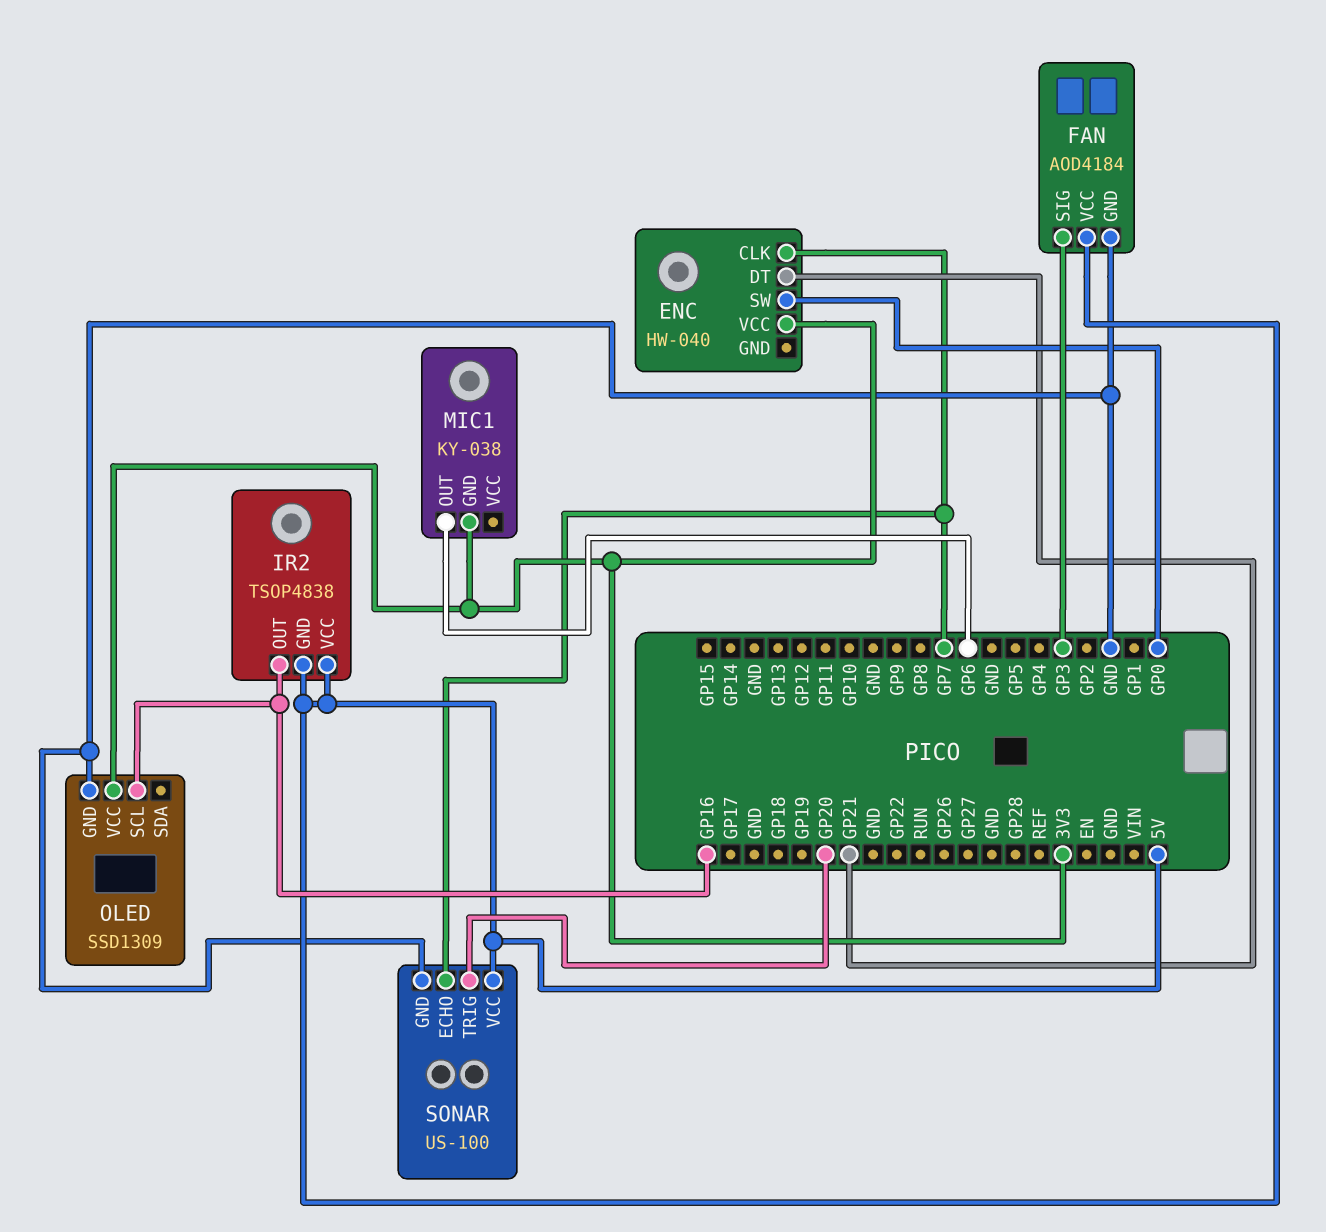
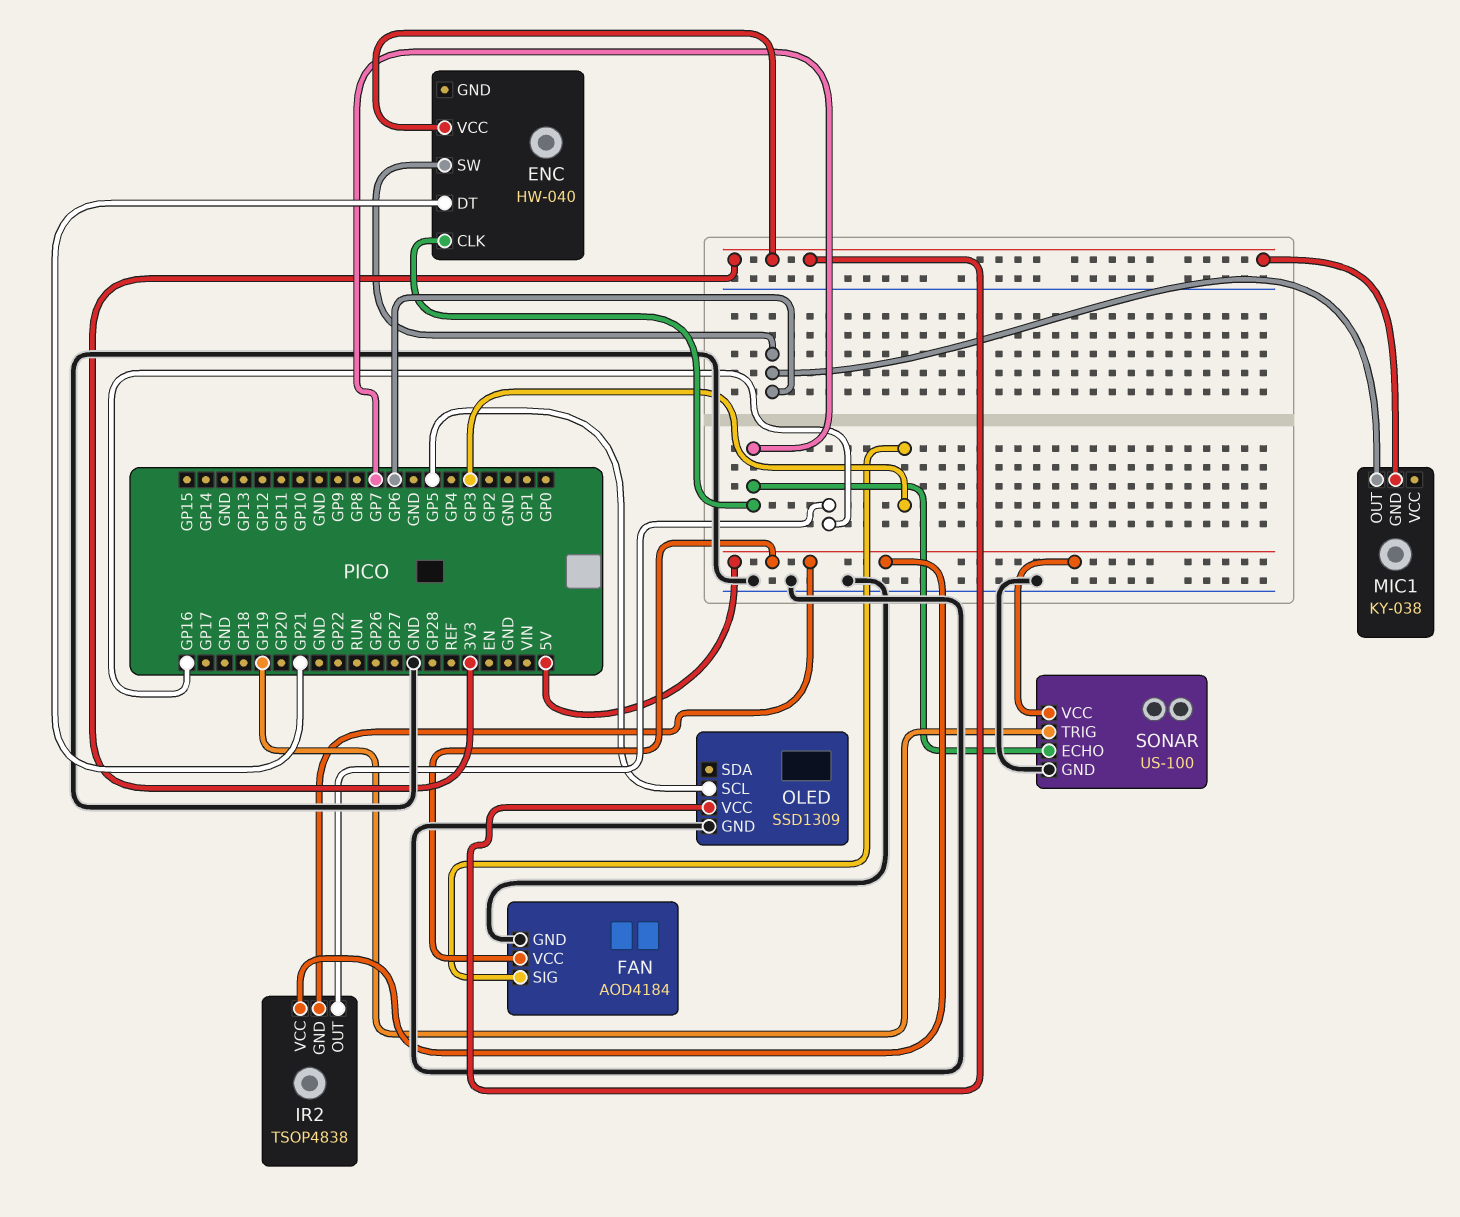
ENC pin SW: GP0 -> GP6
OLED pin SCL: GP16 -> GP5
SONAR pin TRIG: GP20 -> GP19

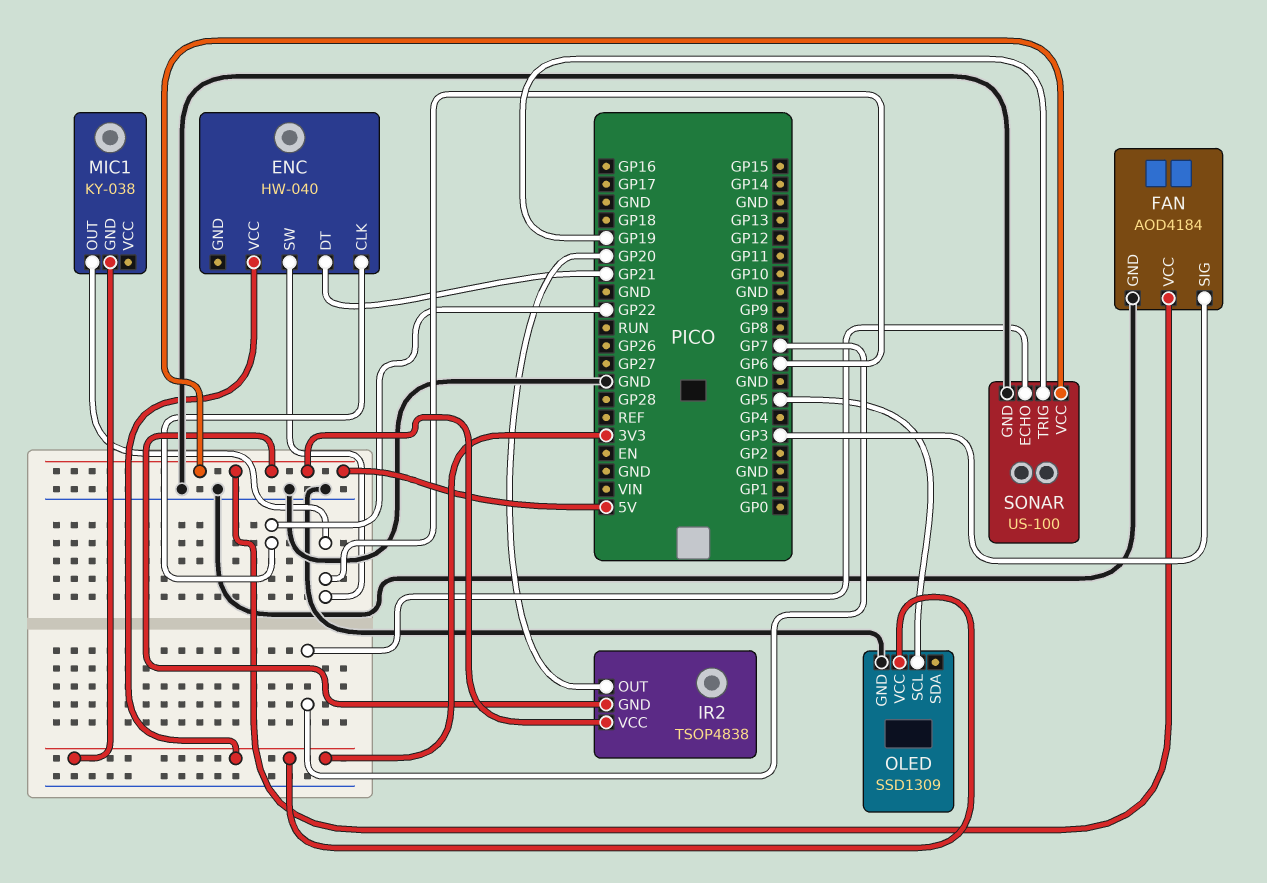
ENC pin CLK: GP7 -> GP22
IR2 pin OUT: GP16 -> GP20

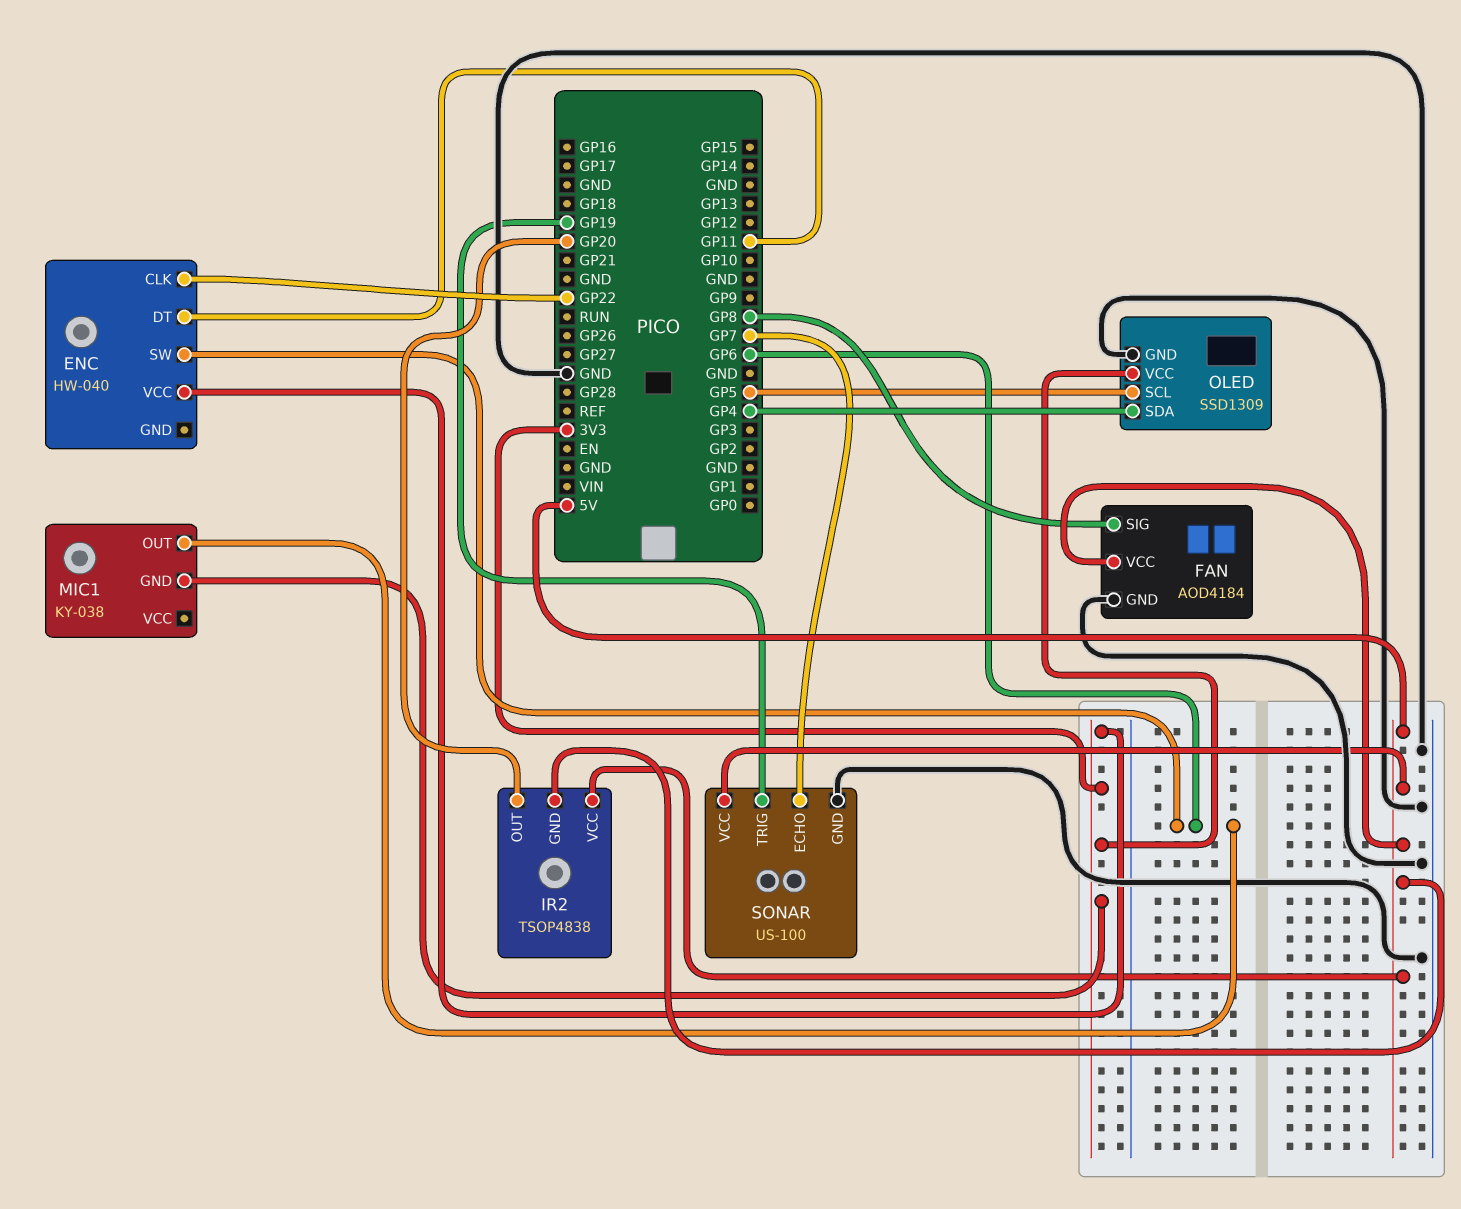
ENC pin DT: GP21 -> GP11
FAN pin SIG: GP3 -> GP8
OLED pin SDA: none -> GP4

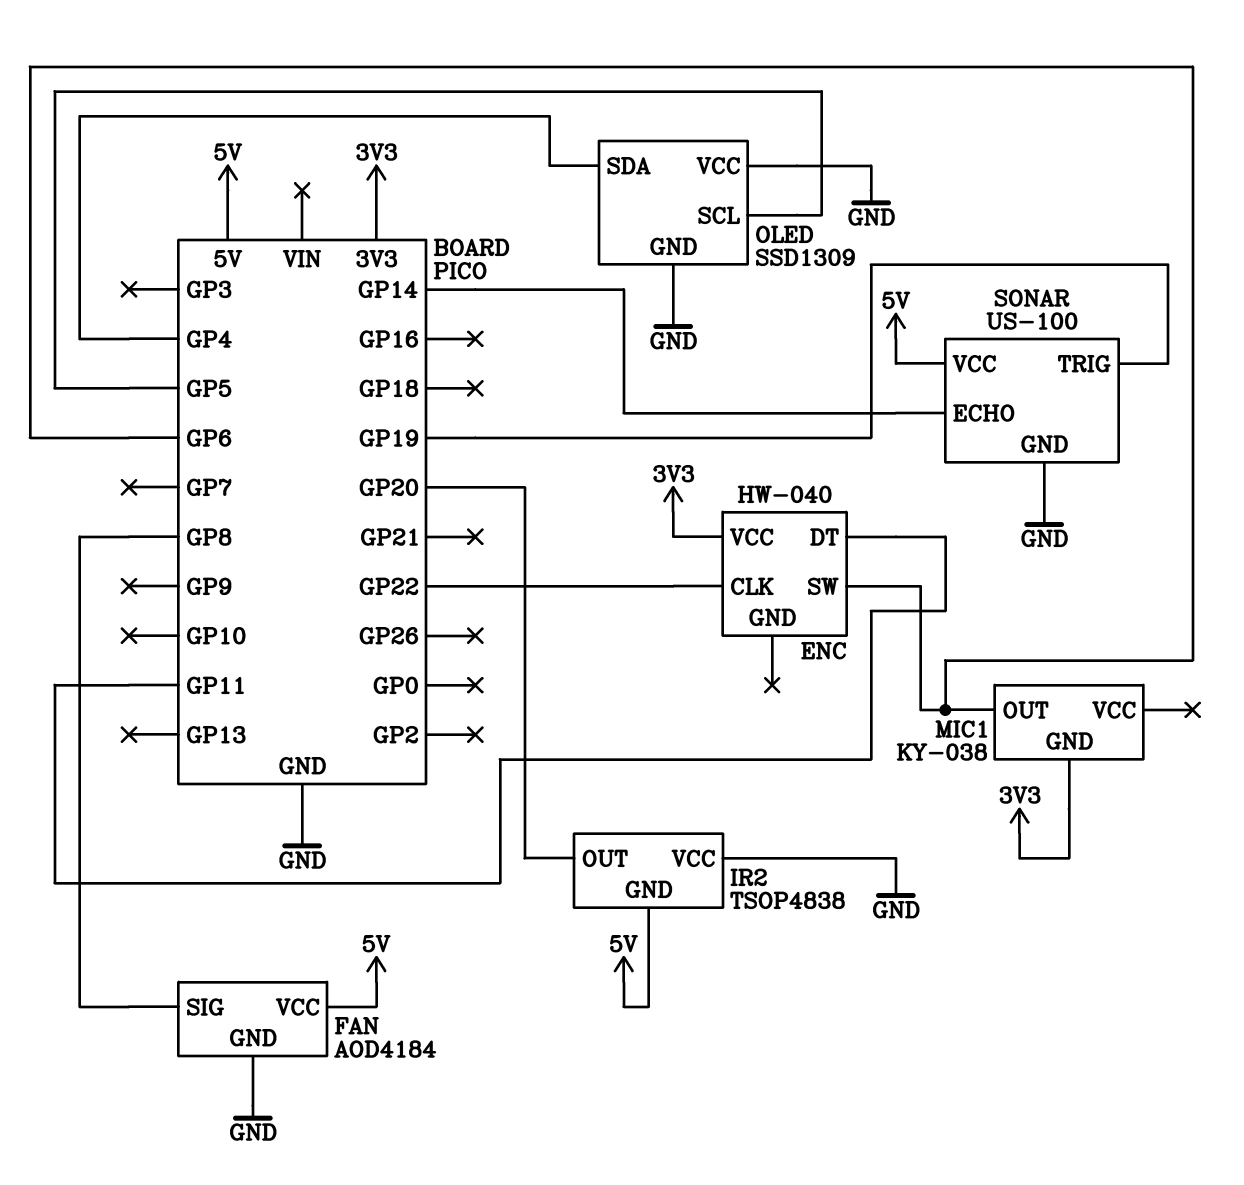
IR2 pin VCC: 5V -> GND
OLED pin VCC: 3V3 -> GND
SONAR pin ECHO: GP7 -> GP14

